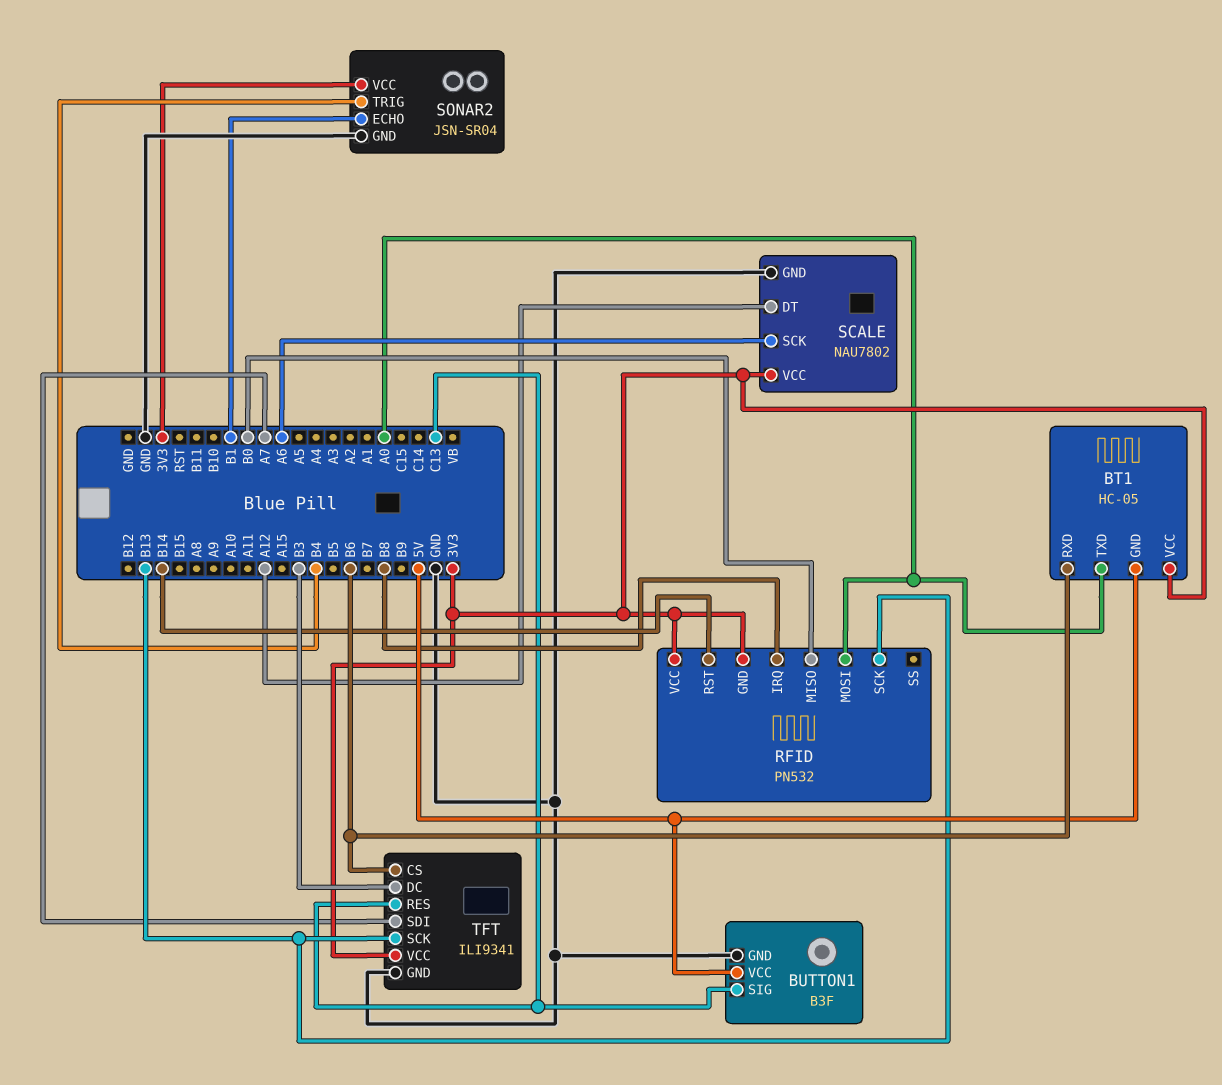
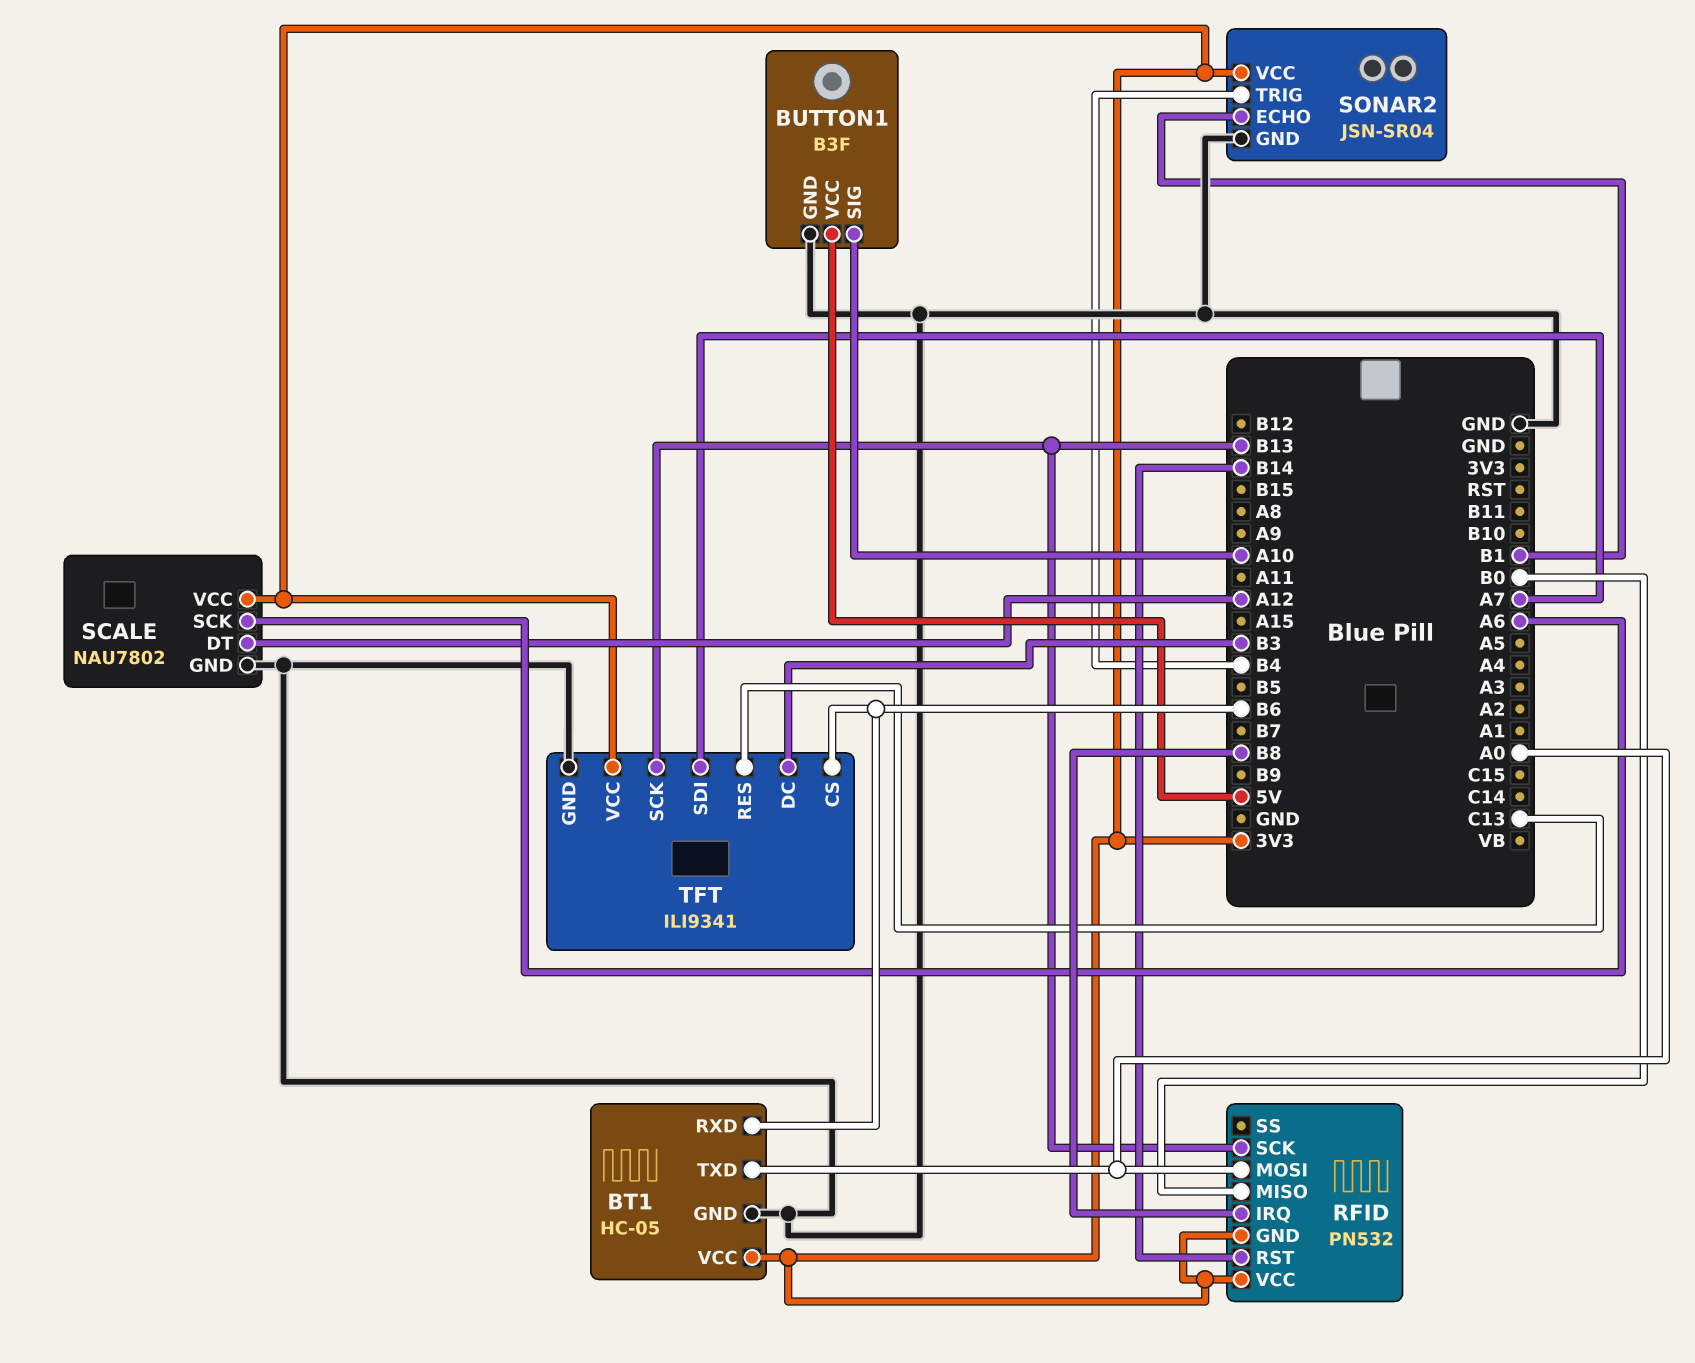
BT1 pin GND: 5V -> GND
BUTTON1 pin SIG: C13 -> A10

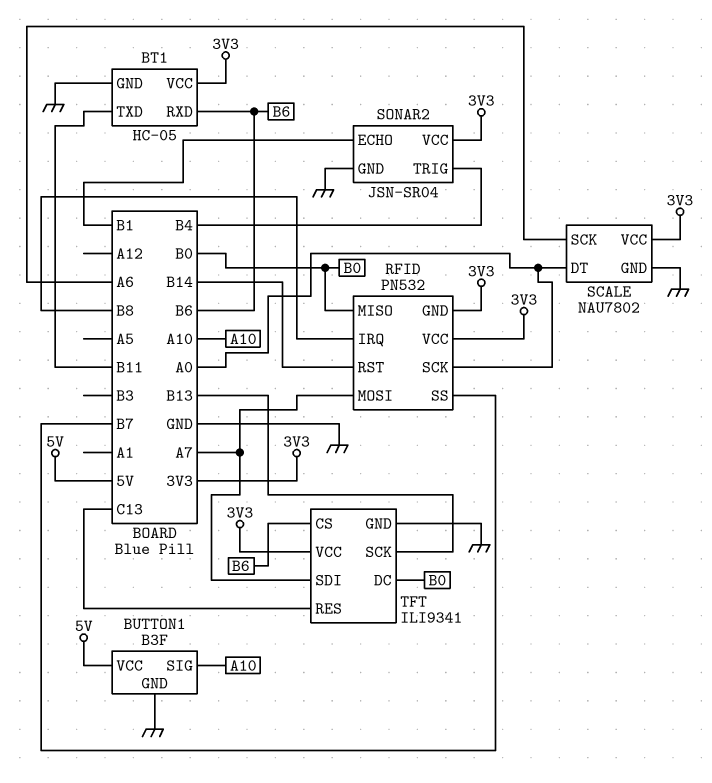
BT1 pin TXD: A0 -> B11
RFID pin MOSI: A0 -> A7
RFID pin SCK: B13 -> A0
RFID pin SS: none -> B7
SCALE pin DT: A12 -> A0
TFT pin DC: B3 -> B0

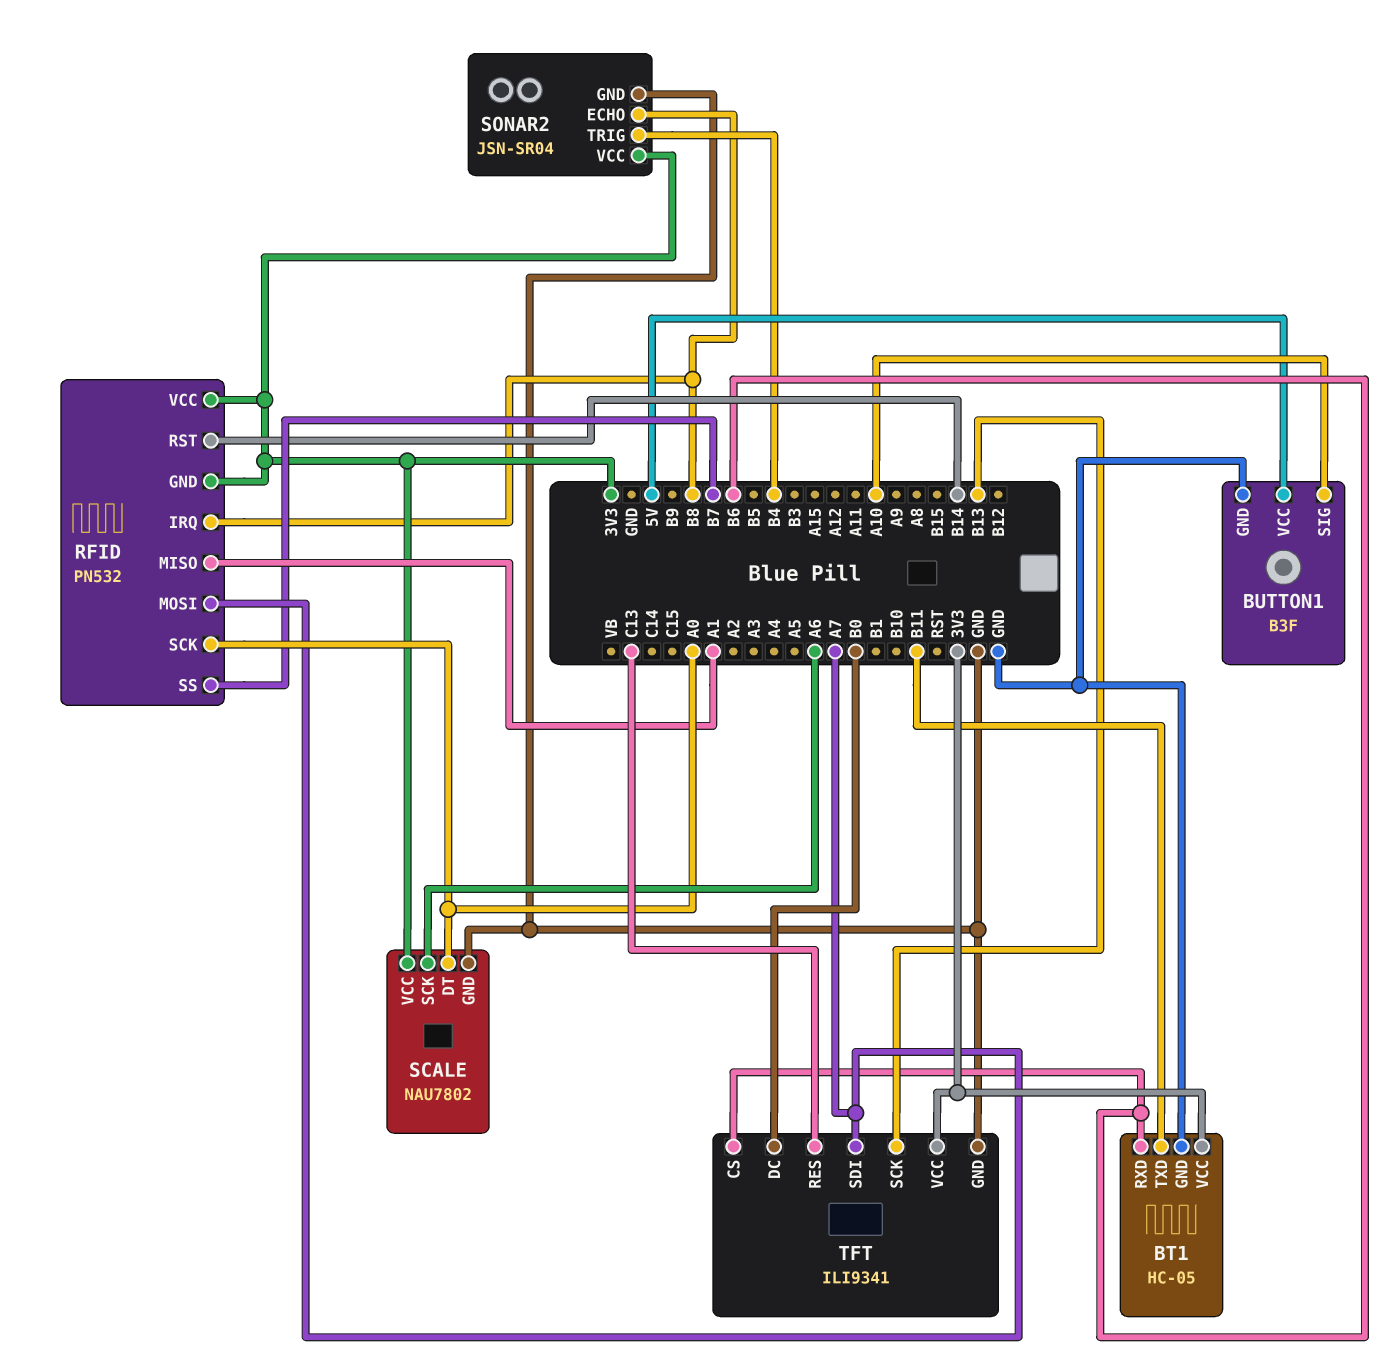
RFID pin MISO: B0 -> A1
SONAR2 pin ECHO: B1 -> B8

